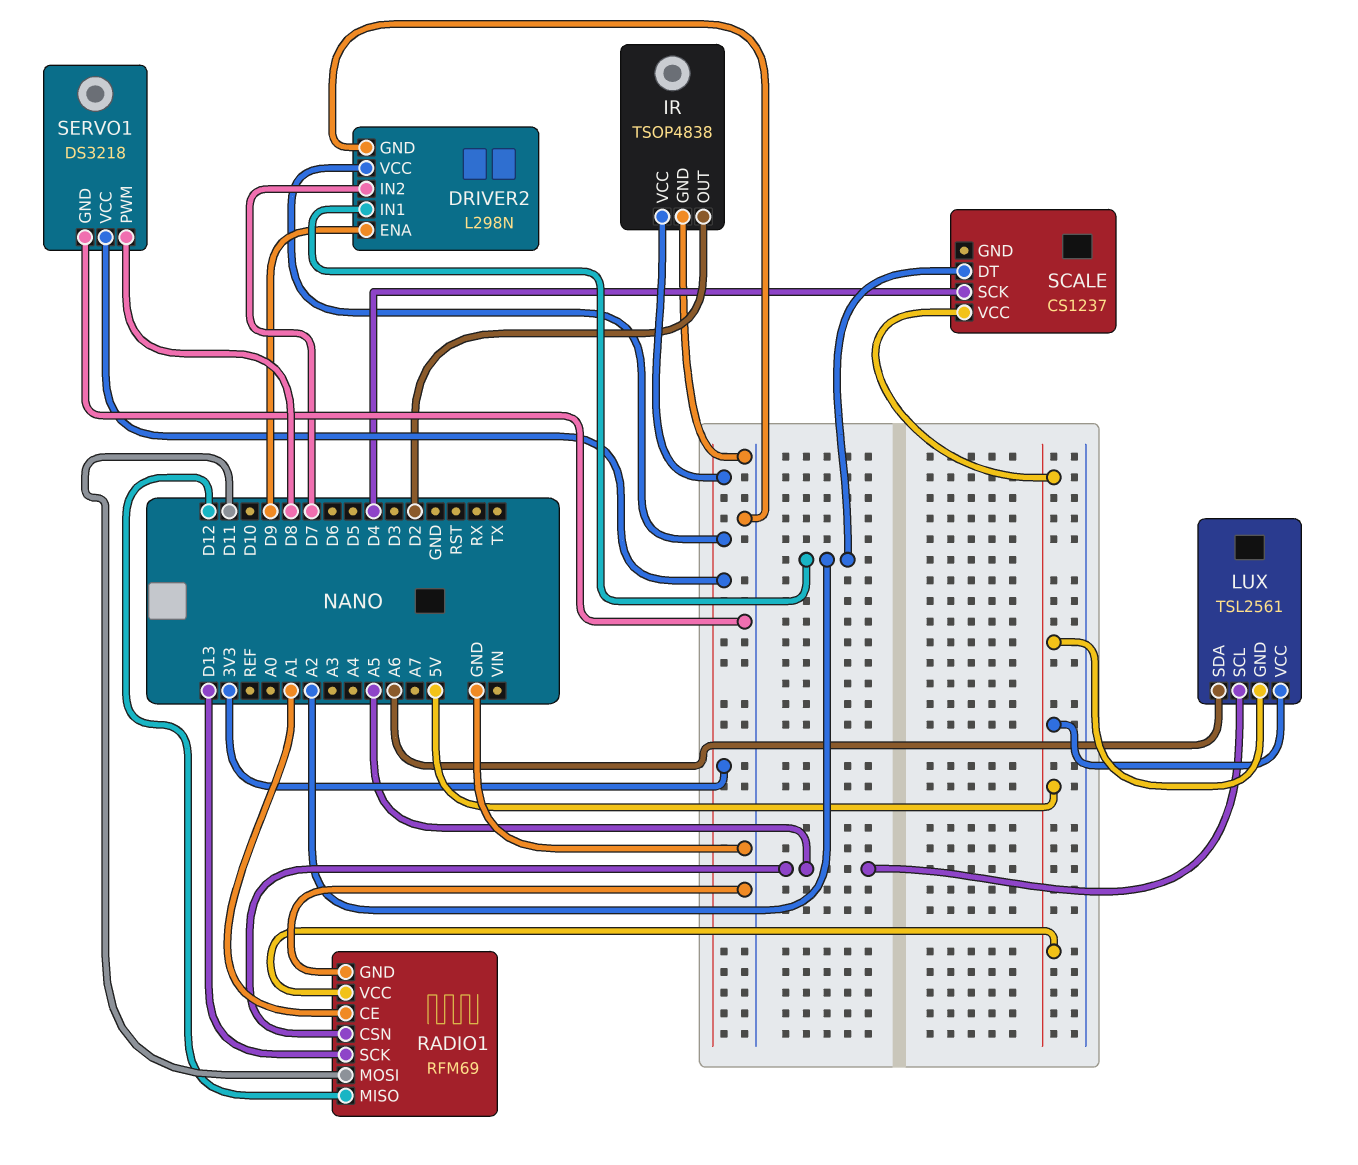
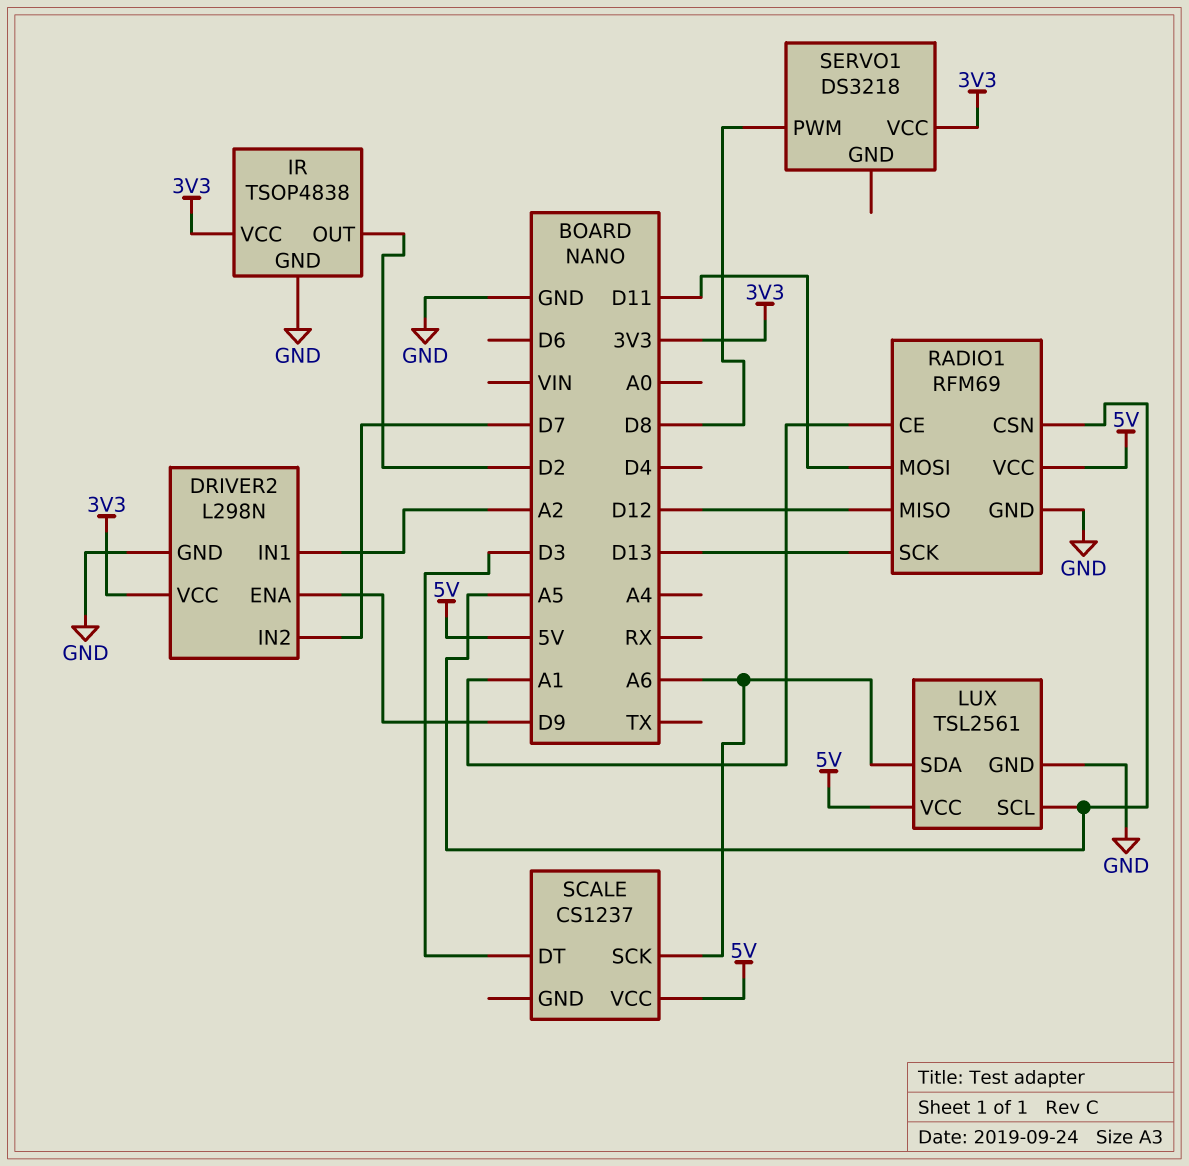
LUX pin GND: 5V -> GND
SCALE pin DT: A2 -> D3
SCALE pin SCK: D4 -> A6
SERVO1 pin GND: GND -> none

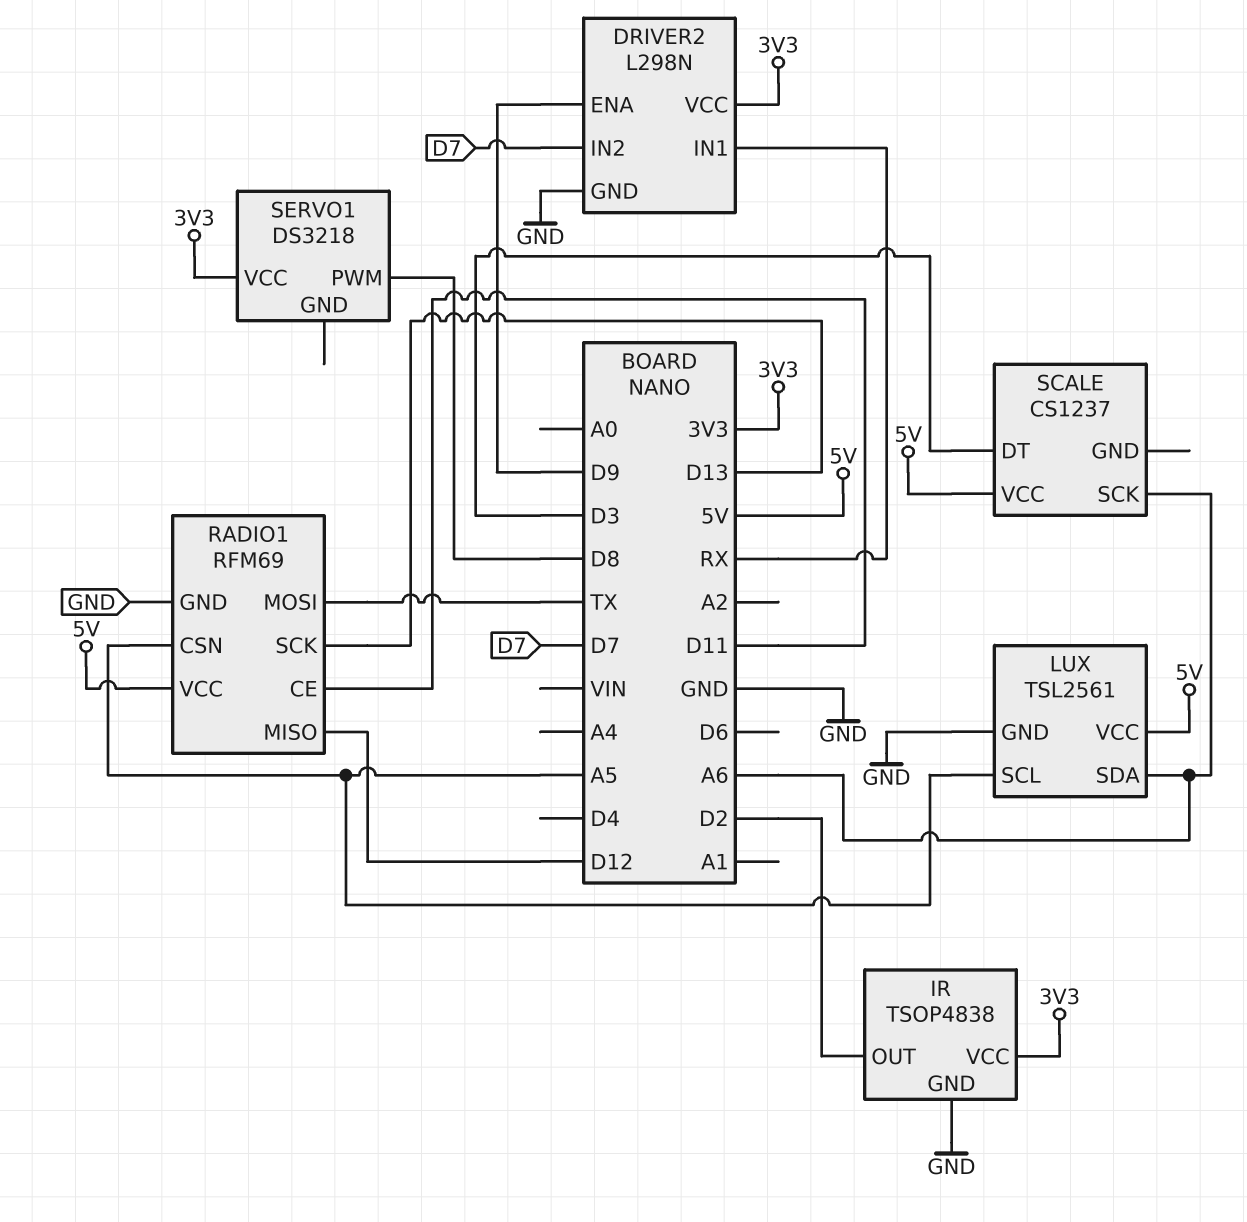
DRIVER2 pin IN1: A2 -> RX
RADIO1 pin CE: A1 -> D11
RADIO1 pin MOSI: D11 -> TX

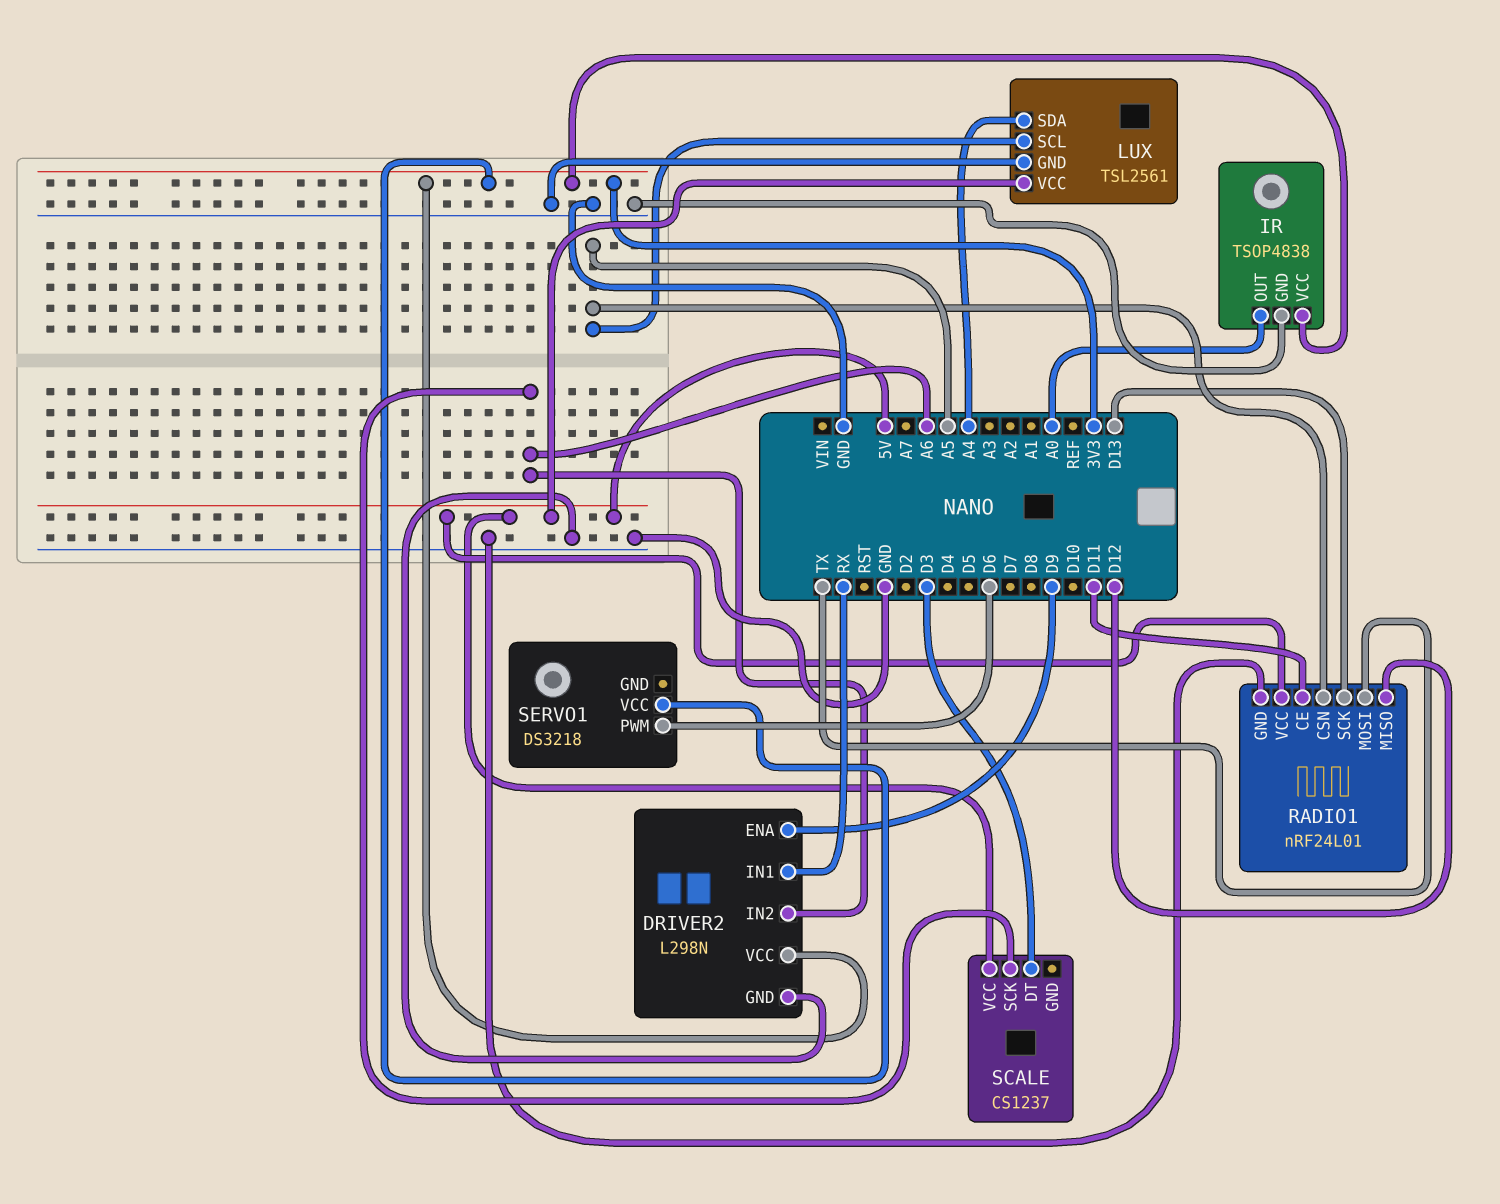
DRIVER2 pin IN2: D7 -> A6
IR pin OUT: D2 -> A0
LUX pin SDA: A6 -> A4
RADIO1: RFM69 -> nRF24L01
SERVO1 pin PWM: D8 -> D6

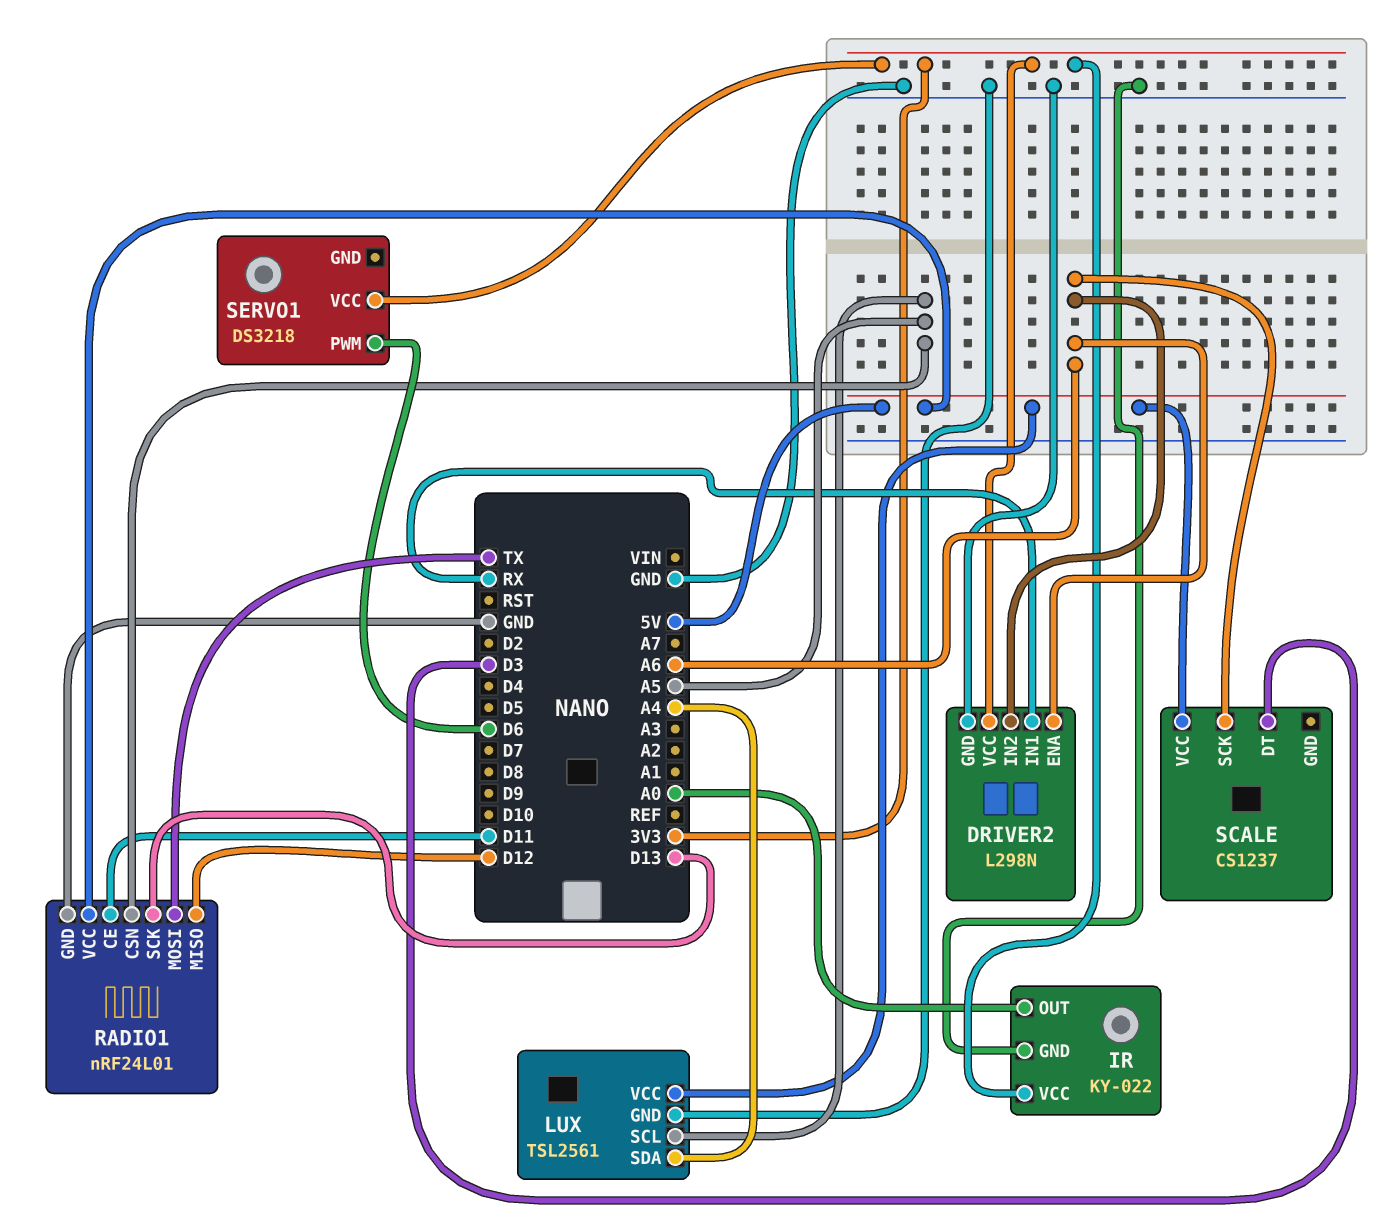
DRIVER2 pin ENA: D9 -> A6
IR: TSOP4838 -> KY-022

